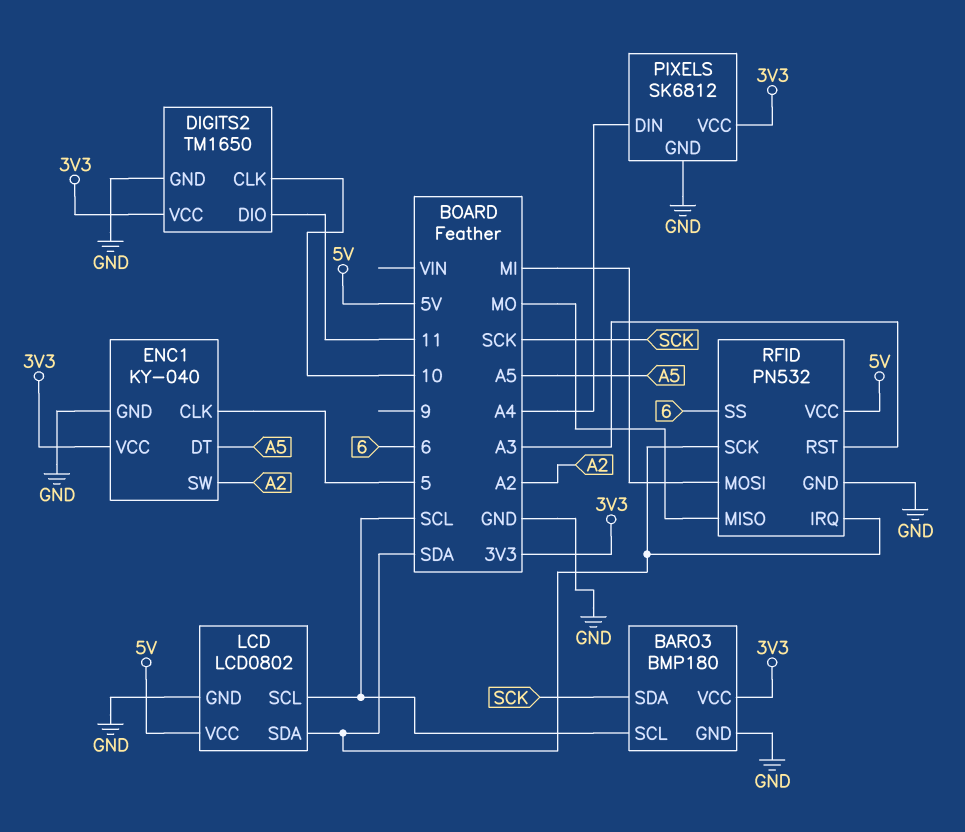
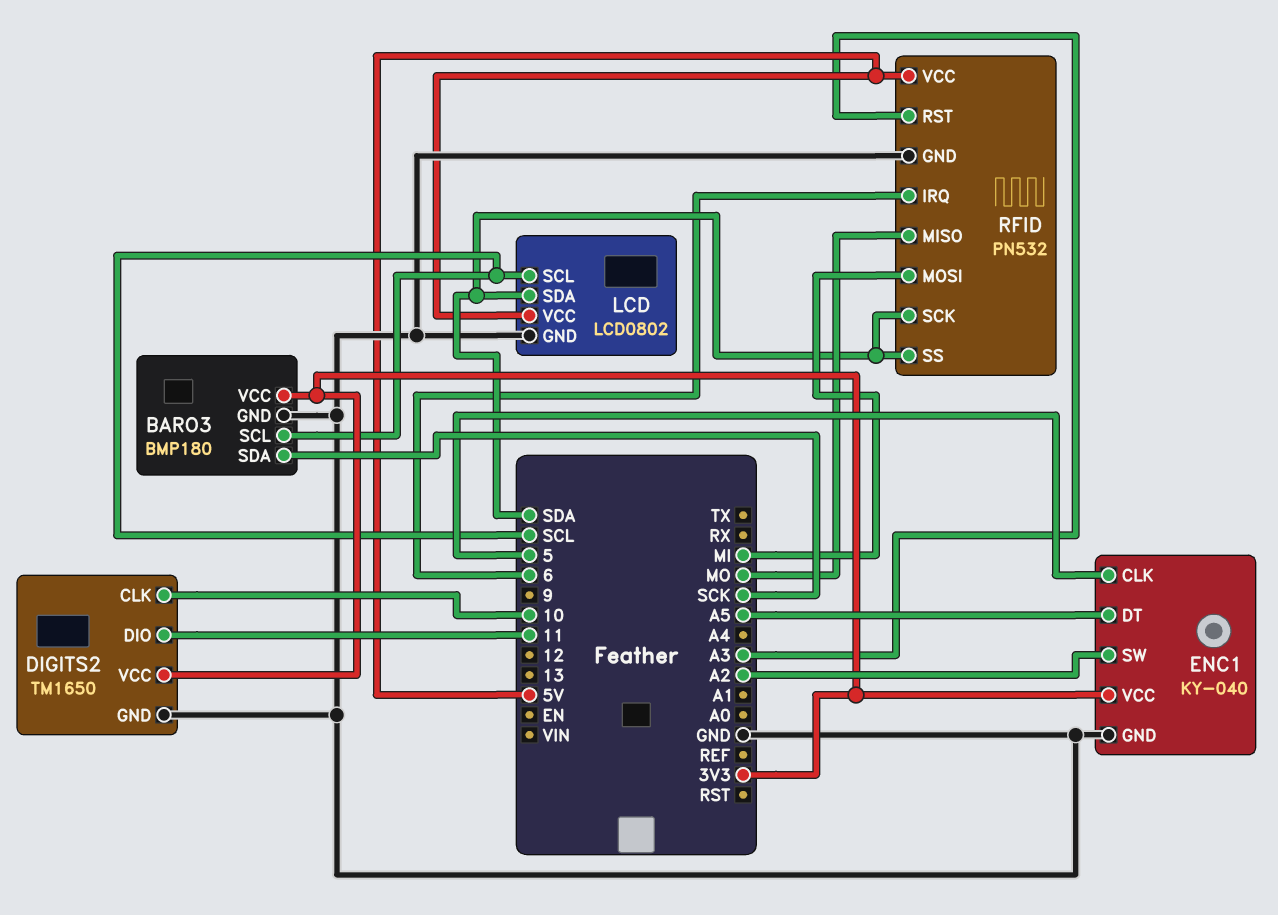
PIXELS: SK6812 -> none
PIXELS pin DIN: A4 -> none
PIXELS pin GND: GND -> none
PIXELS pin VCC: 3V3 -> none
RFID pin IRQ: SDA -> 6
RFID pin SS: 6 -> SDA

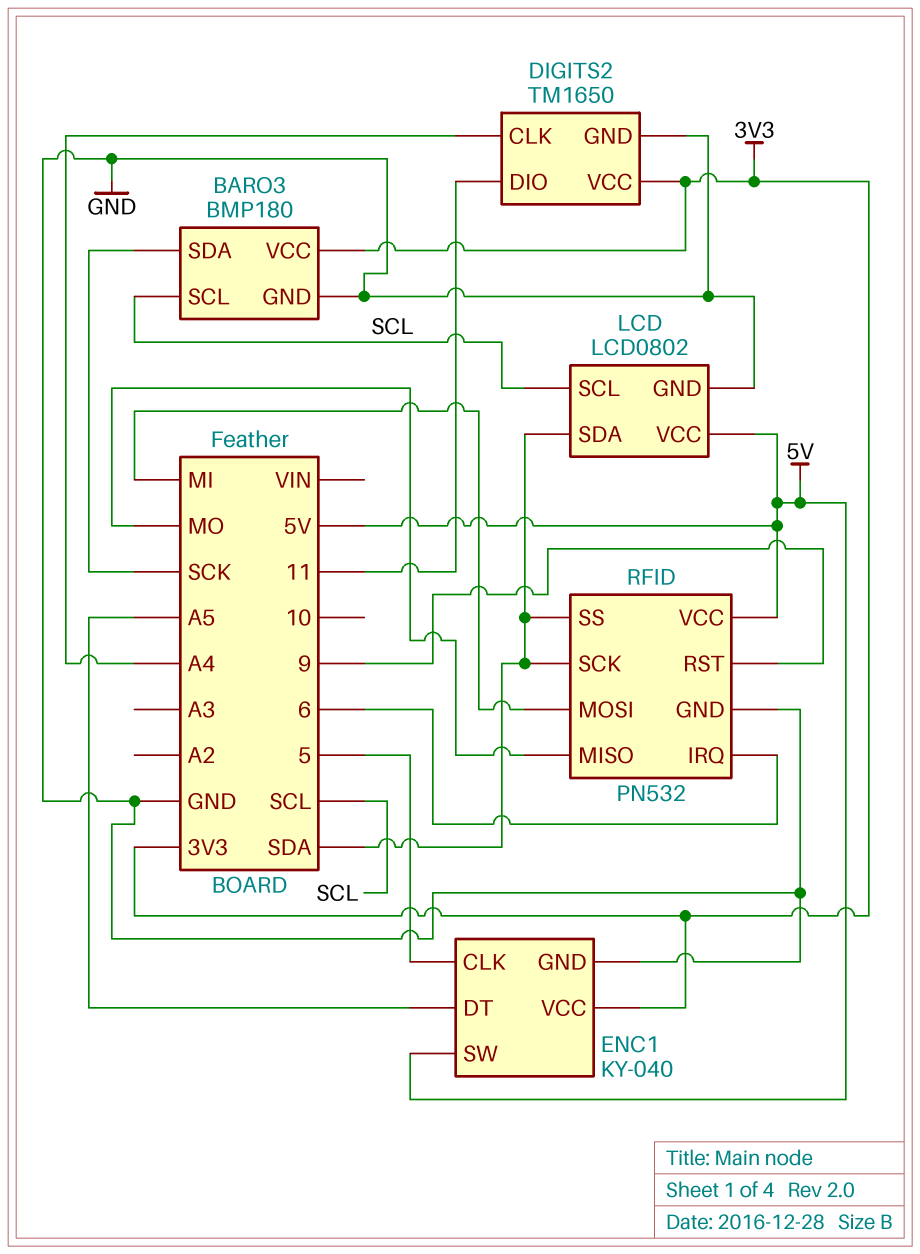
DIGITS2 pin CLK: 10 -> A4
ENC1 pin SW: A2 -> 5V
RFID pin RST: A3 -> 9

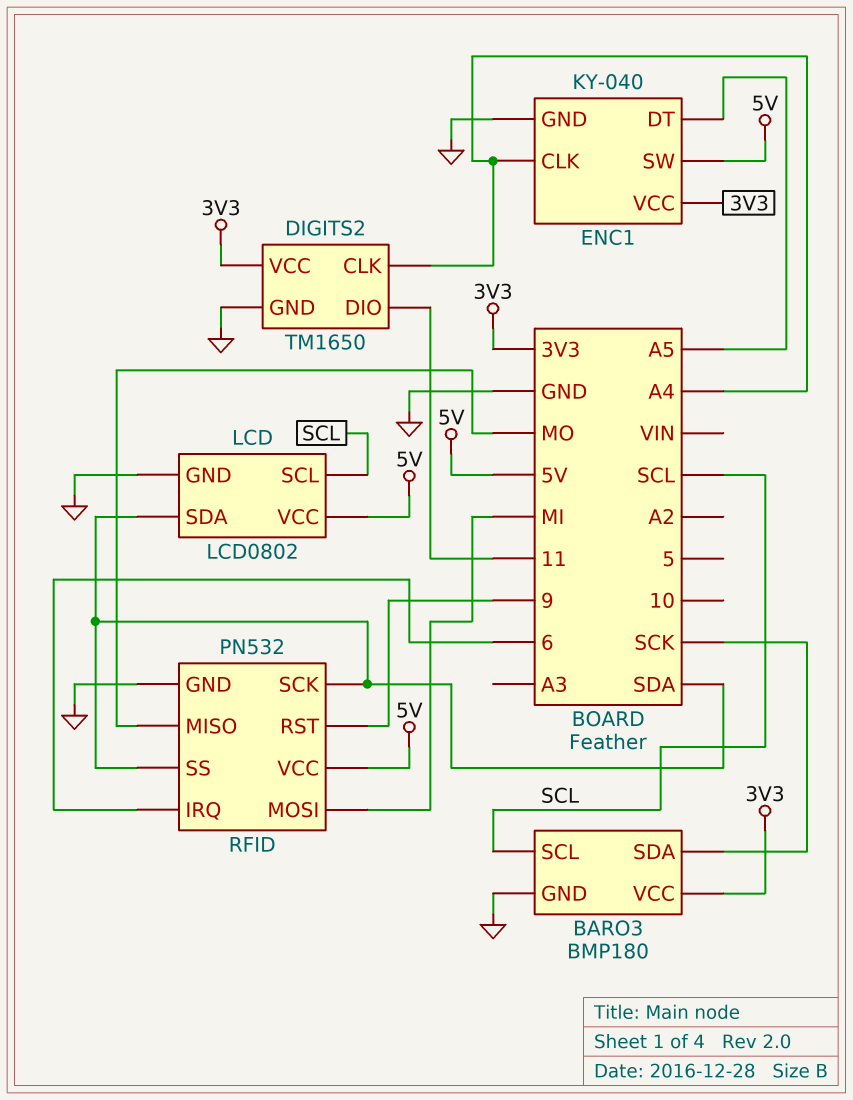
ENC1 pin CLK: 5 -> A4

